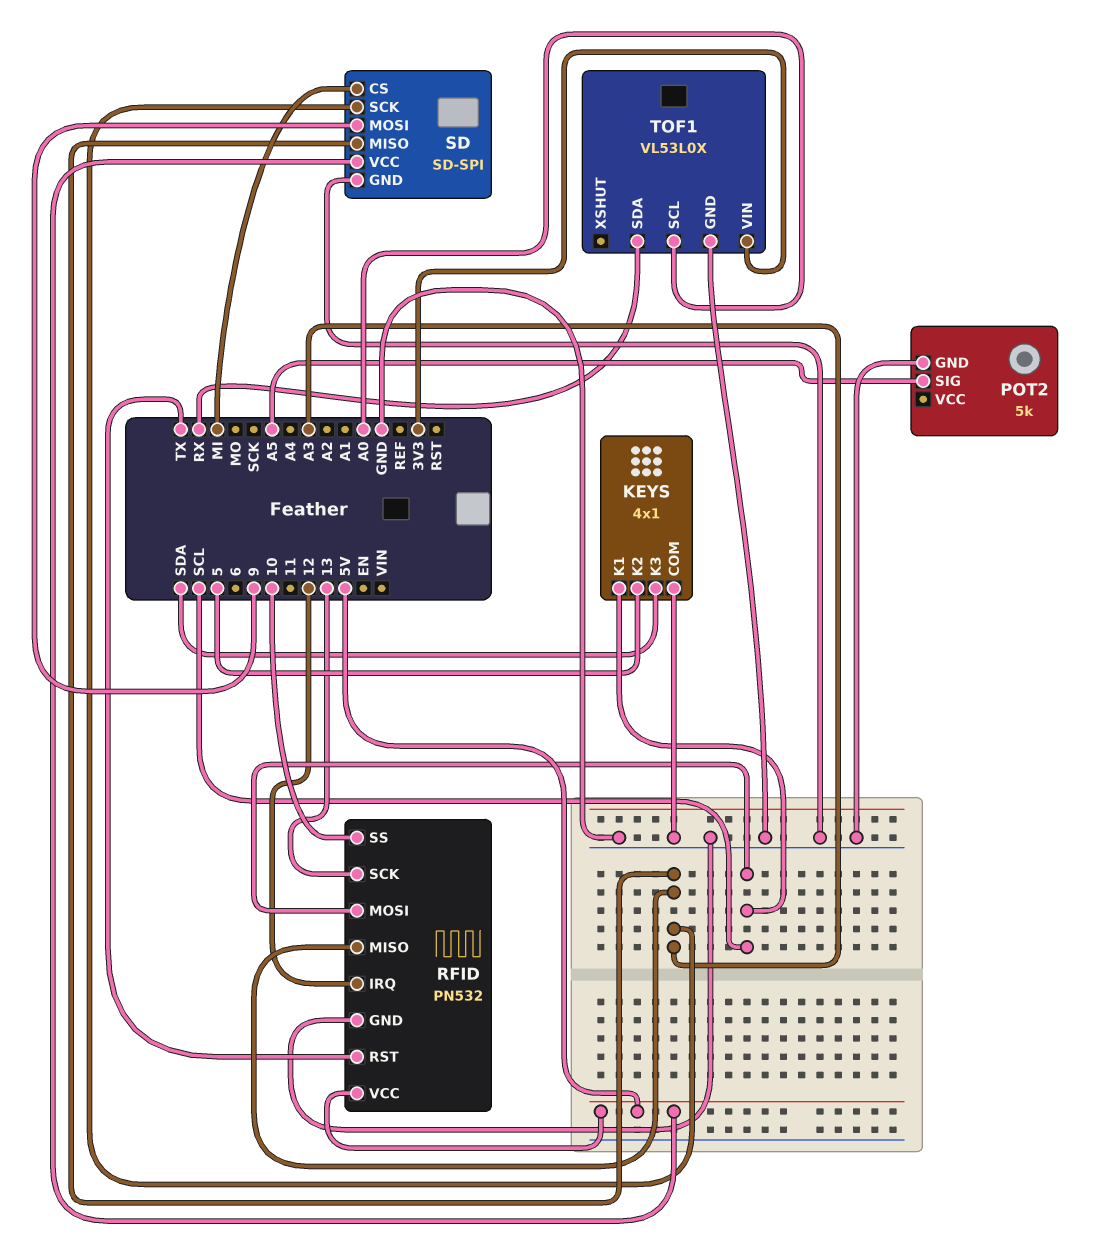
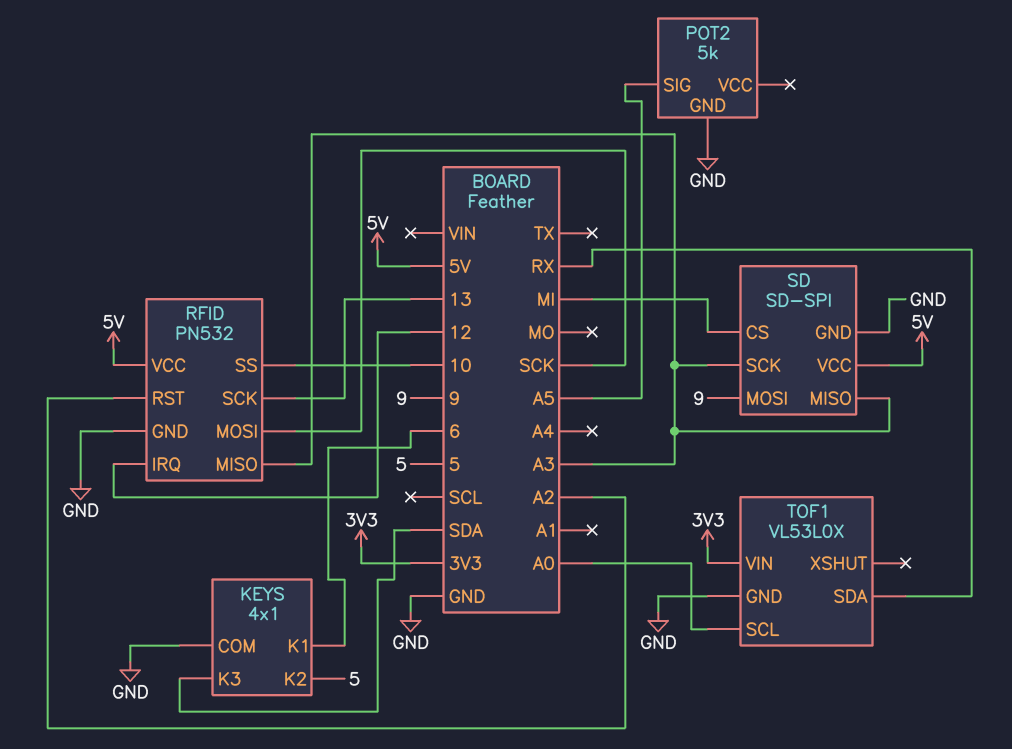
KEYS pin K1: SCL -> 6
RFID pin MOSI: SCL -> SCK
RFID pin RST: TX -> A2

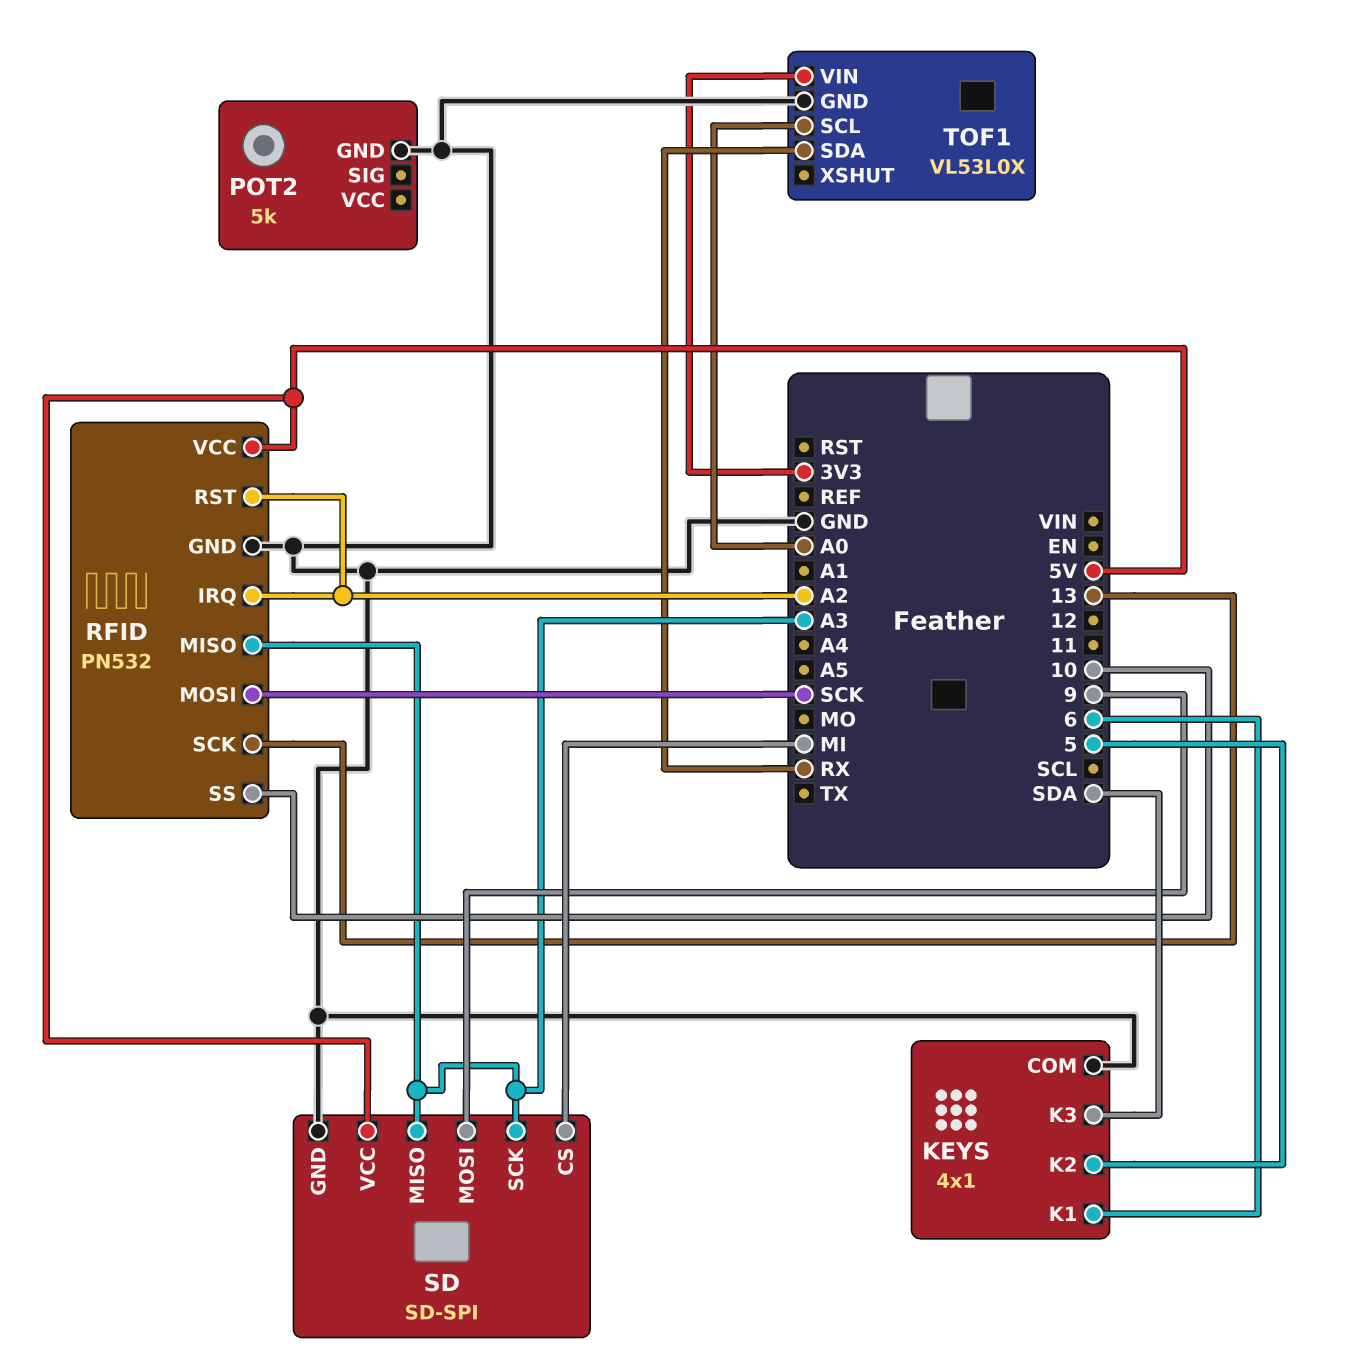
POT2 pin SIG: A5 -> none
RFID pin IRQ: 12 -> A2

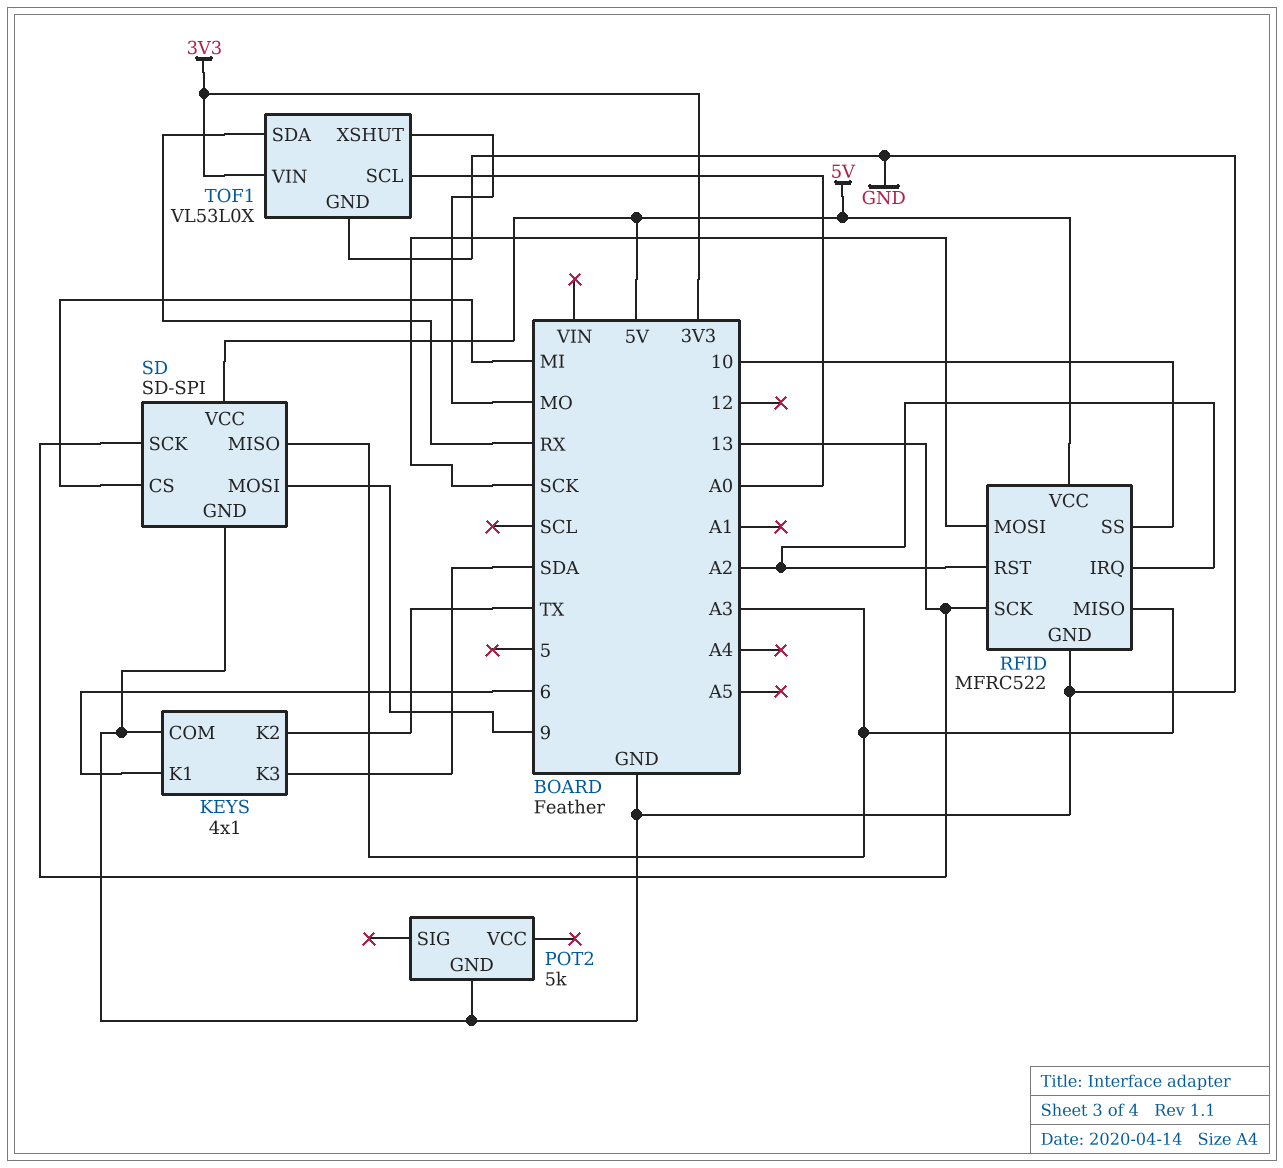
KEYS pin K2: 5 -> TX
RFID: PN532 -> MFRC522
SD pin SCK: A3 -> 13
TOF1 pin XSHUT: none -> MO

